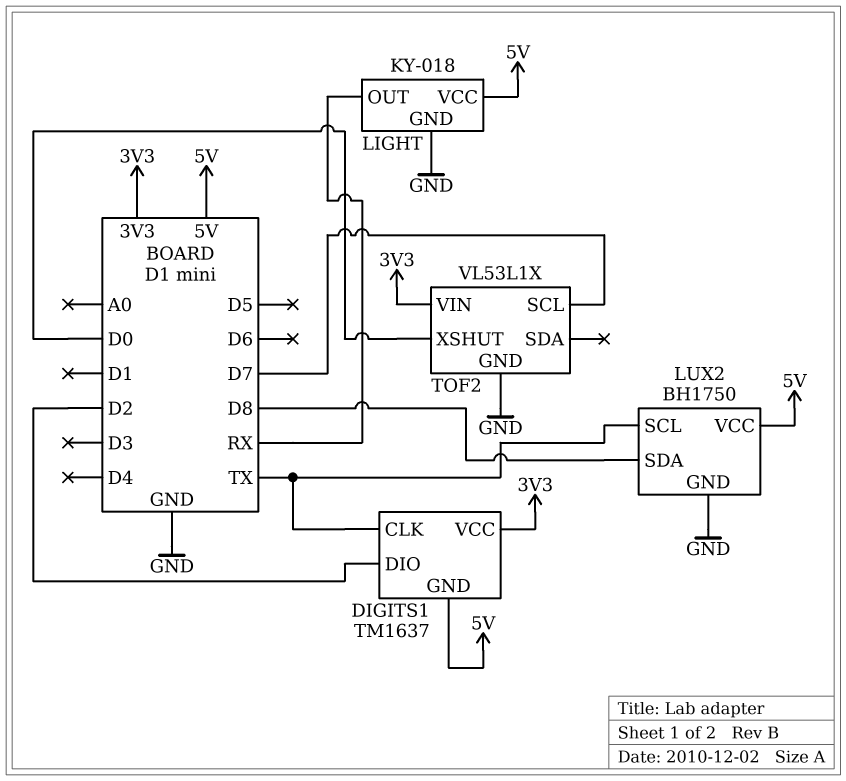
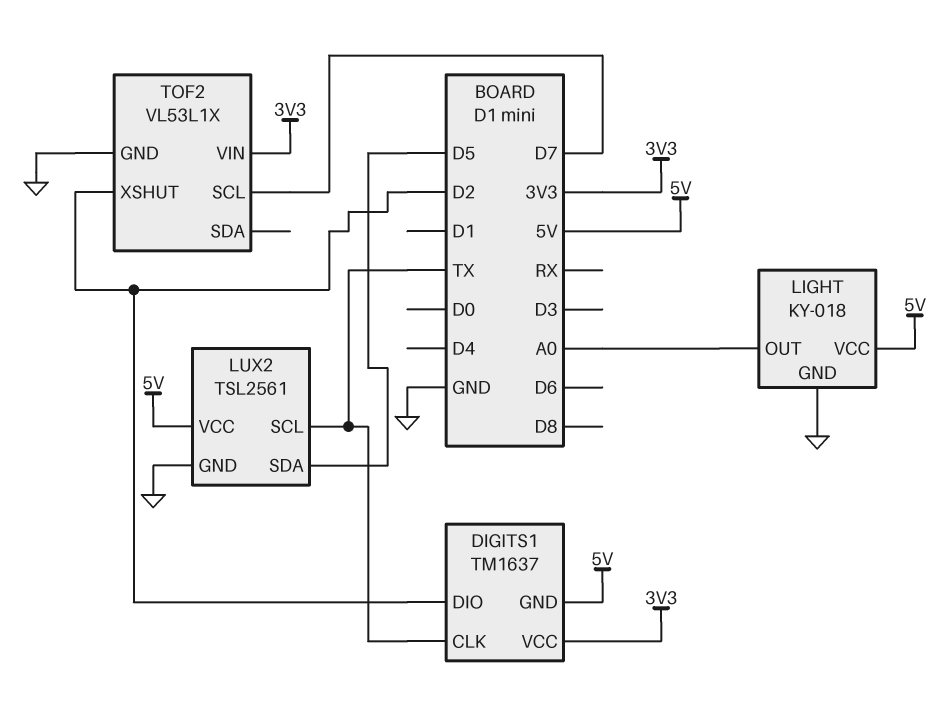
LIGHT pin OUT: RX -> A0
LUX2: BH1750 -> TSL2561
LUX2 pin SDA: D8 -> D5
TOF2 pin XSHUT: D0 -> D2

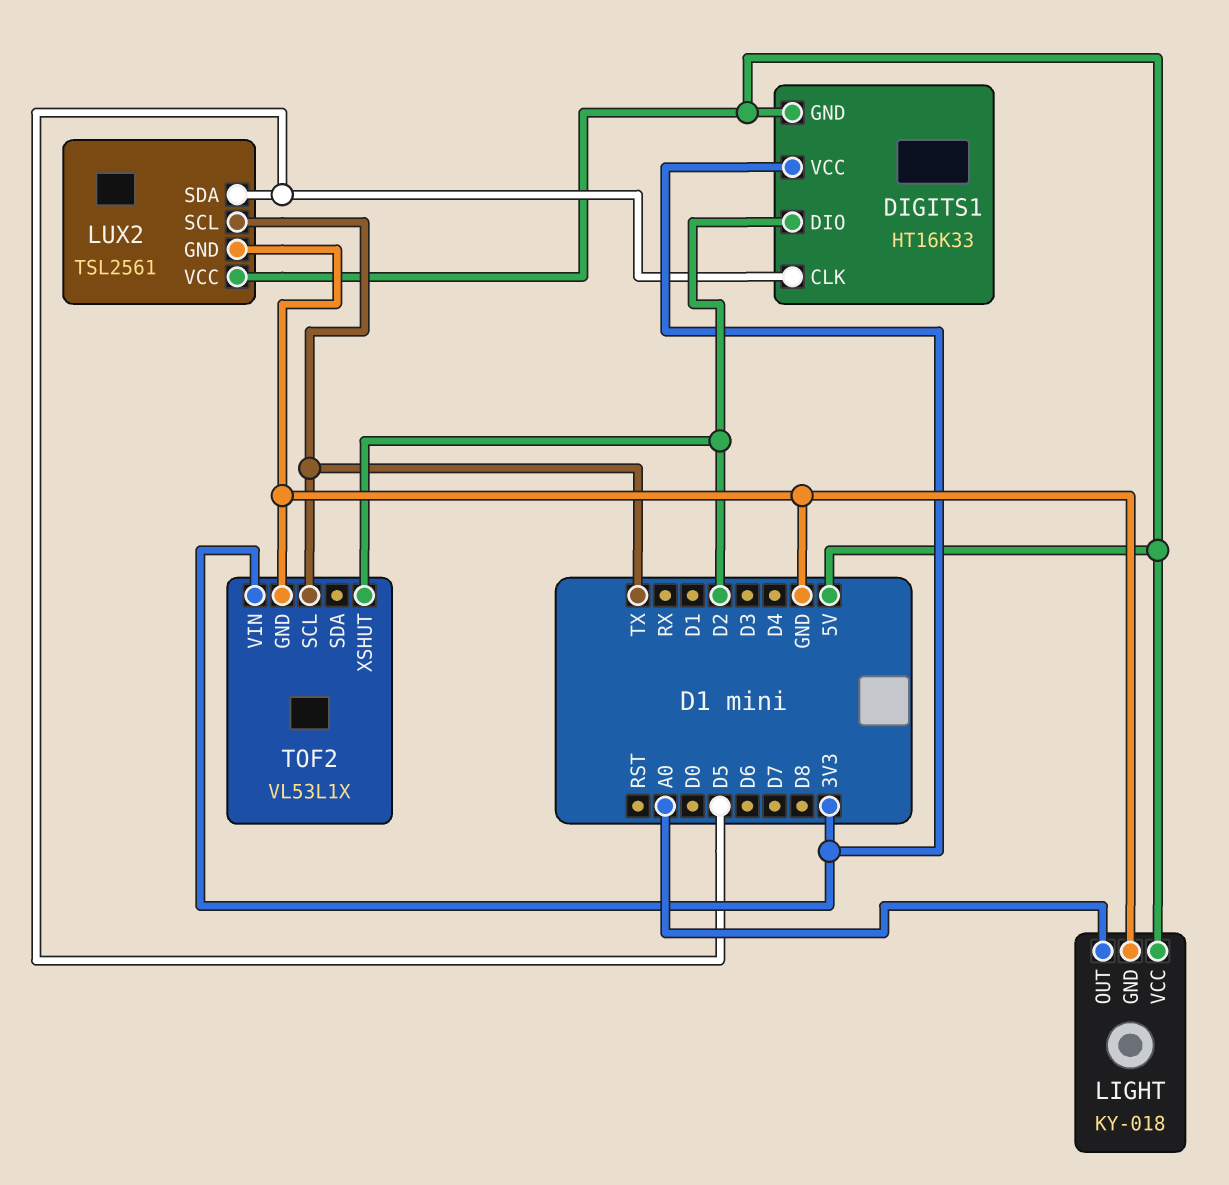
DIGITS1: TM1637 -> HT16K33
DIGITS1 pin CLK: TX -> D5
TOF2 pin SCL: D7 -> TX

